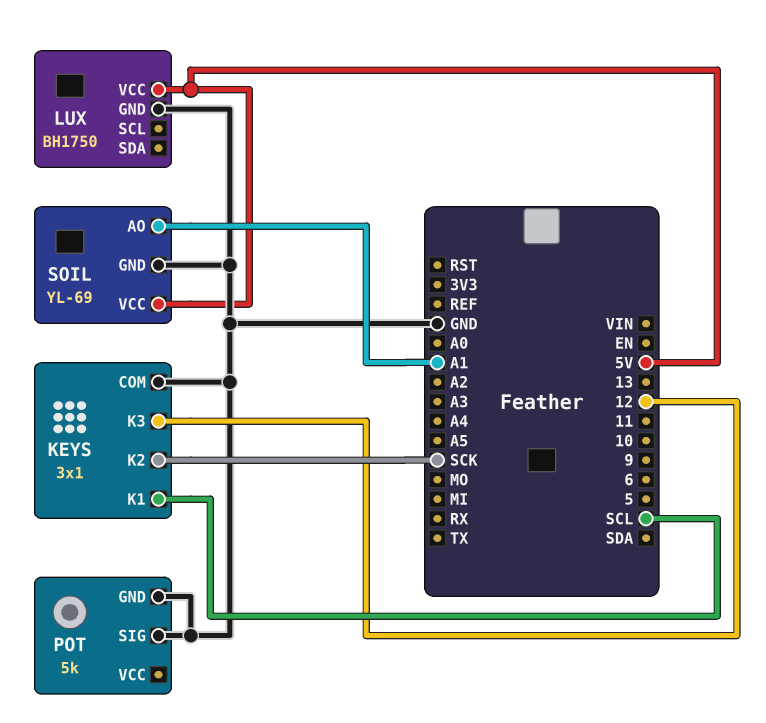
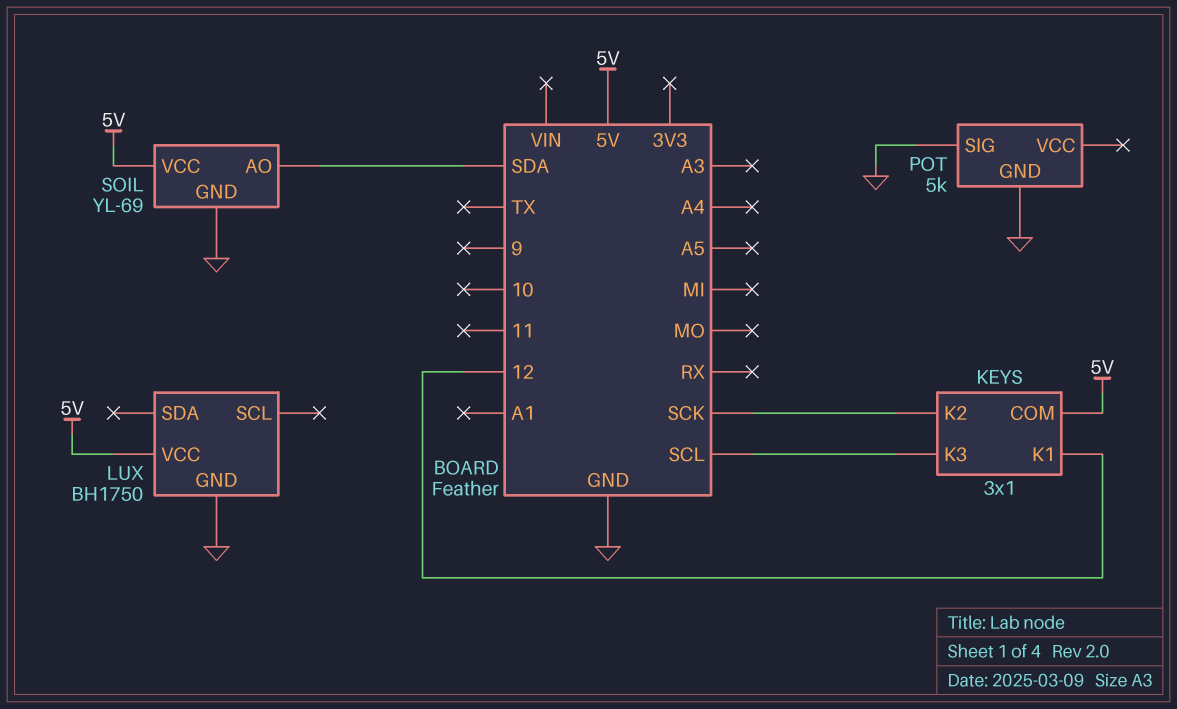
KEYS pin COM: GND -> 5V
KEYS pin K1: SCL -> 12
KEYS pin K3: 12 -> SCL
SOIL pin AO: A1 -> SDA

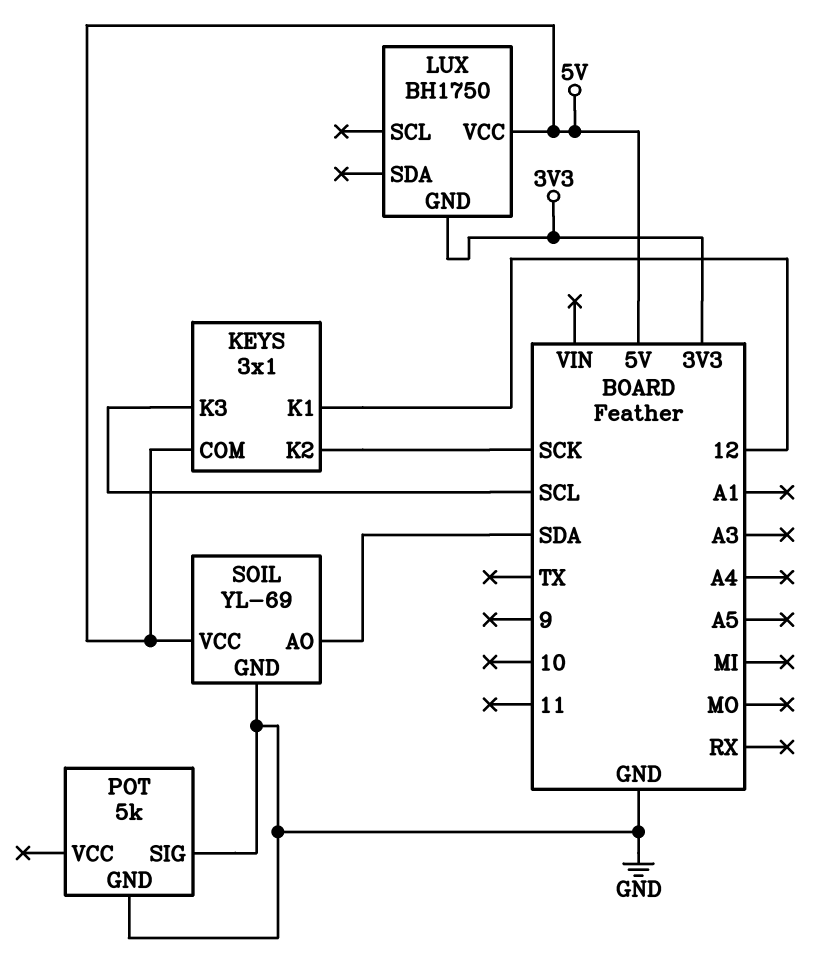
LUX pin GND: GND -> 3V3

